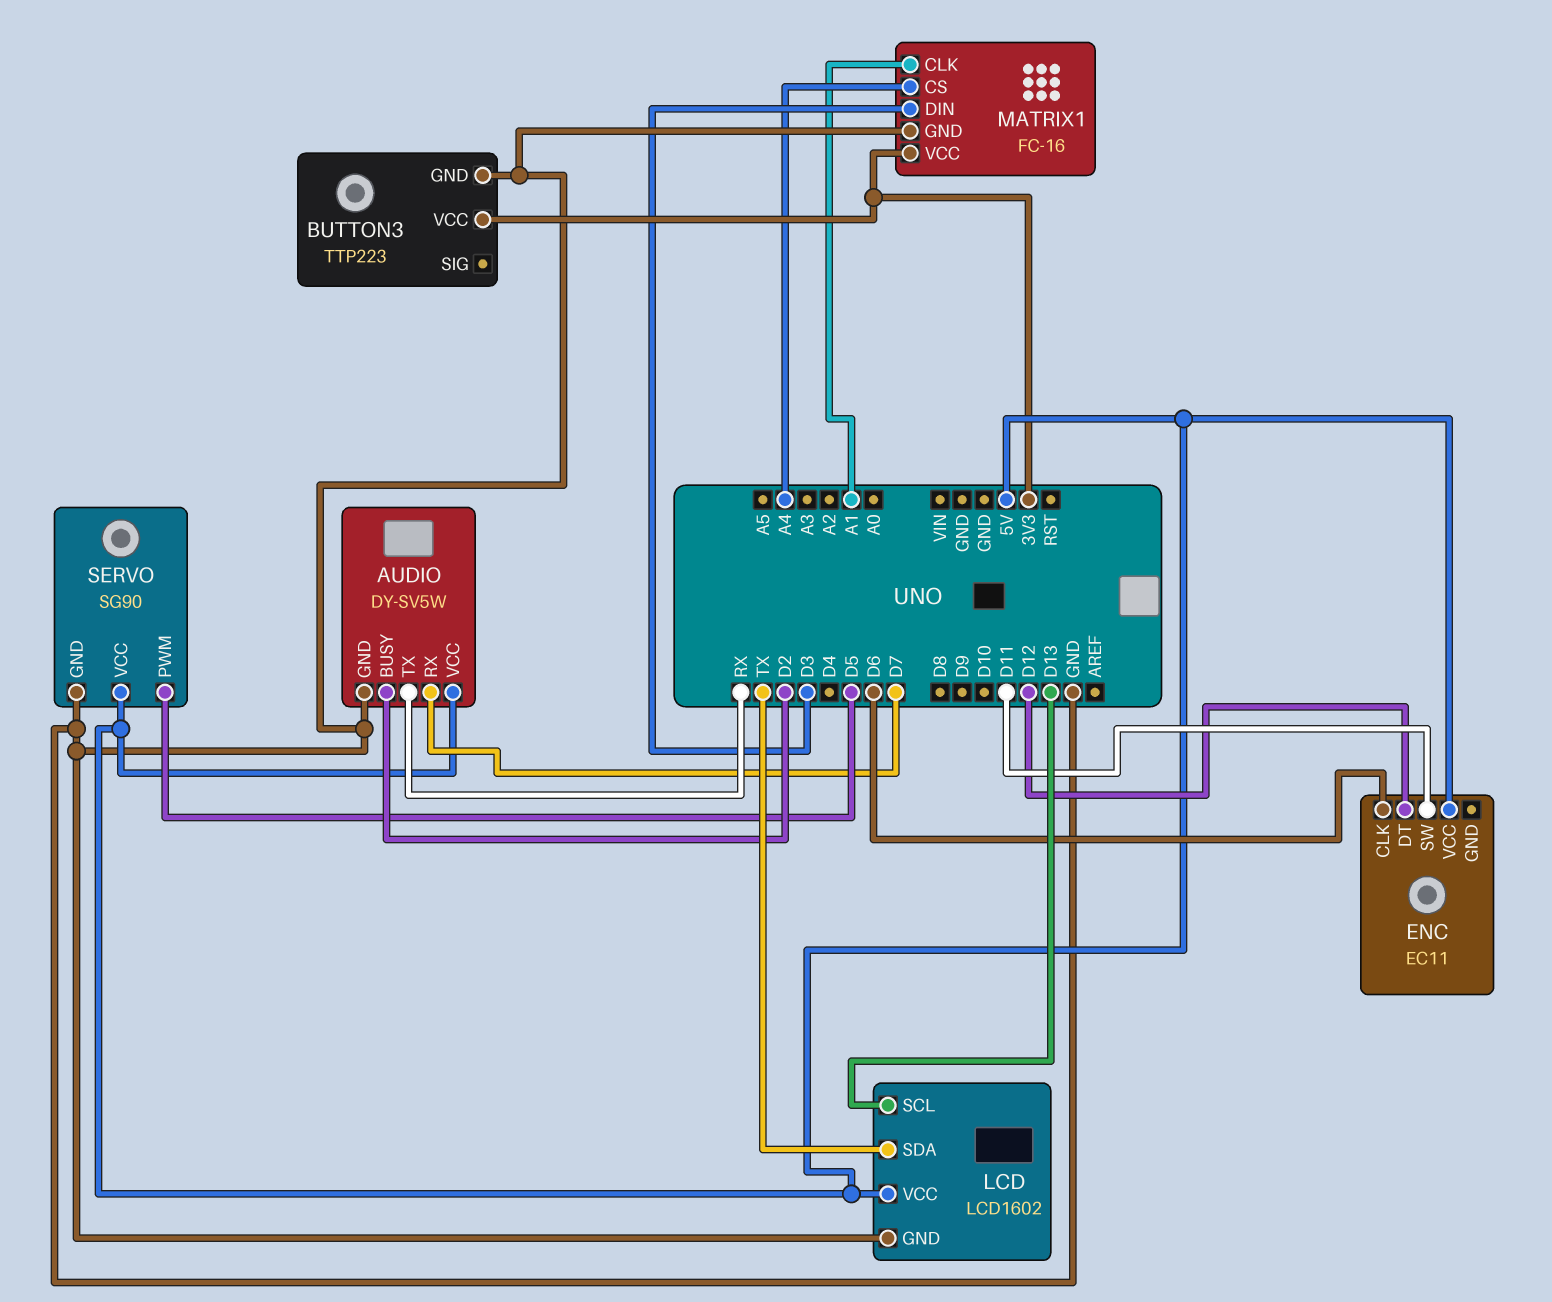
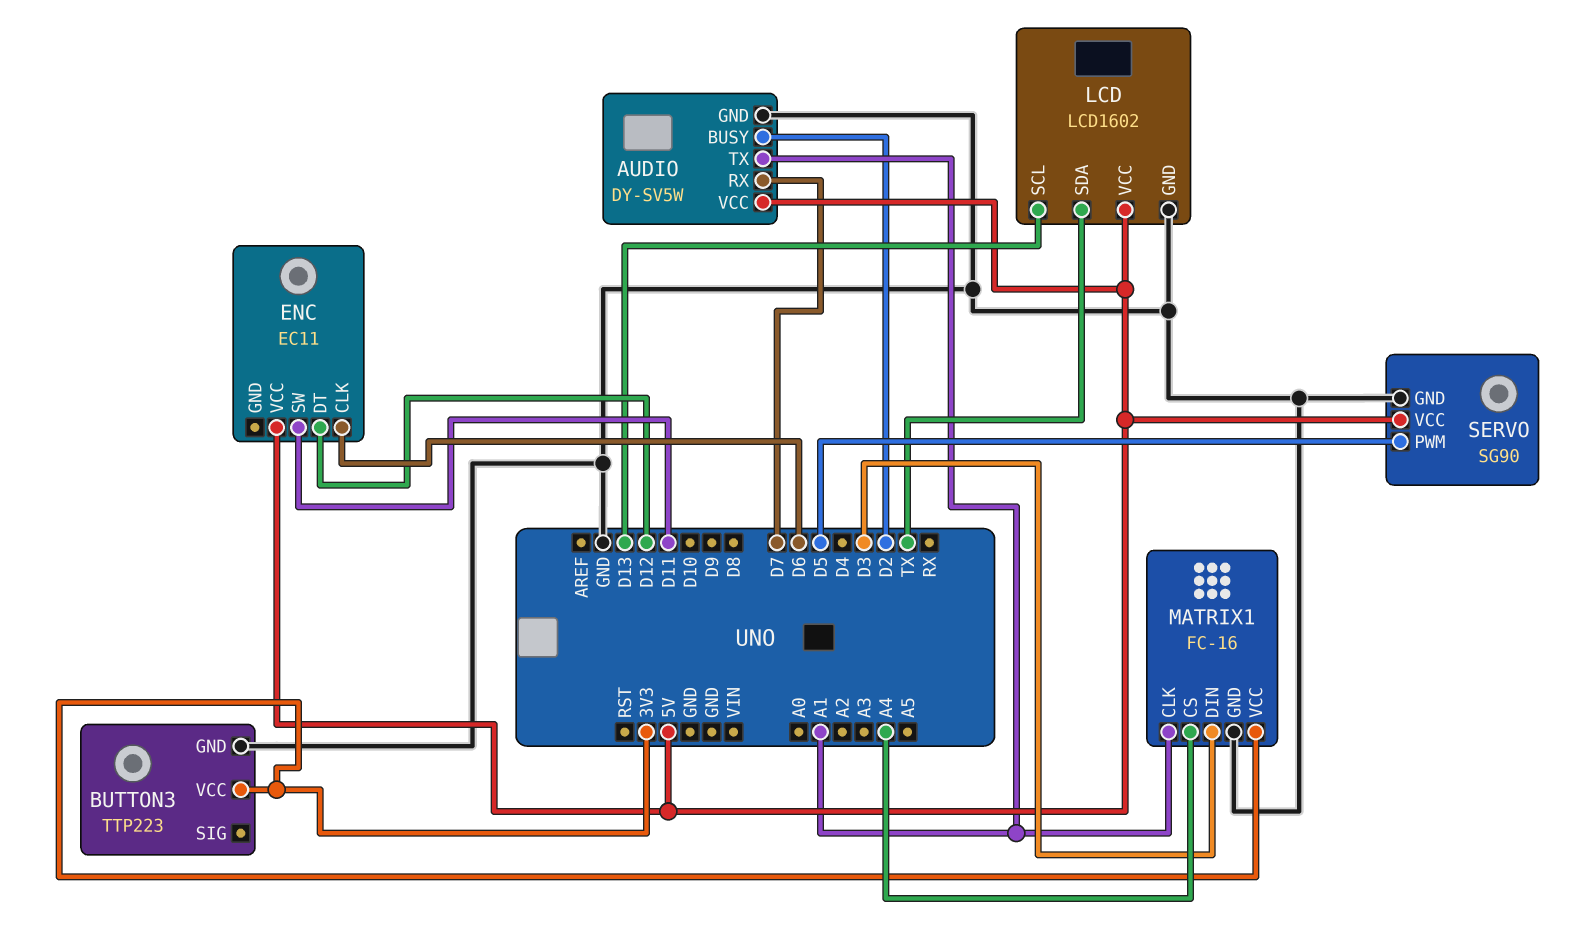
AUDIO pin TX: RX -> A1

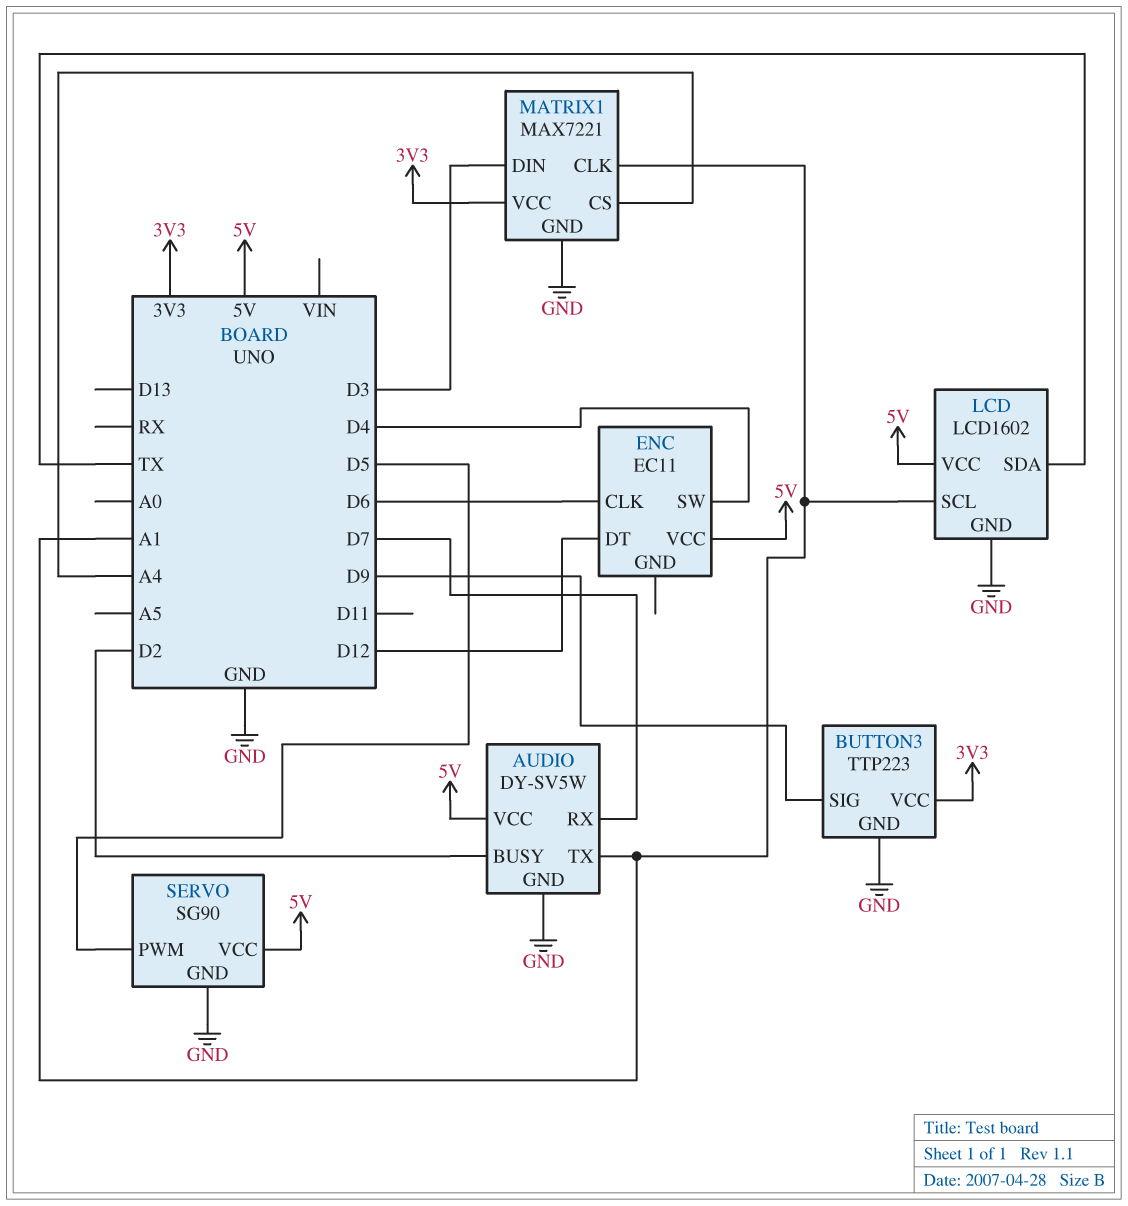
BUTTON3 pin SIG: none -> D9
ENC pin SW: D11 -> D4
LCD pin SCL: D13 -> A1
MATRIX1: FC-16 -> MAX7221

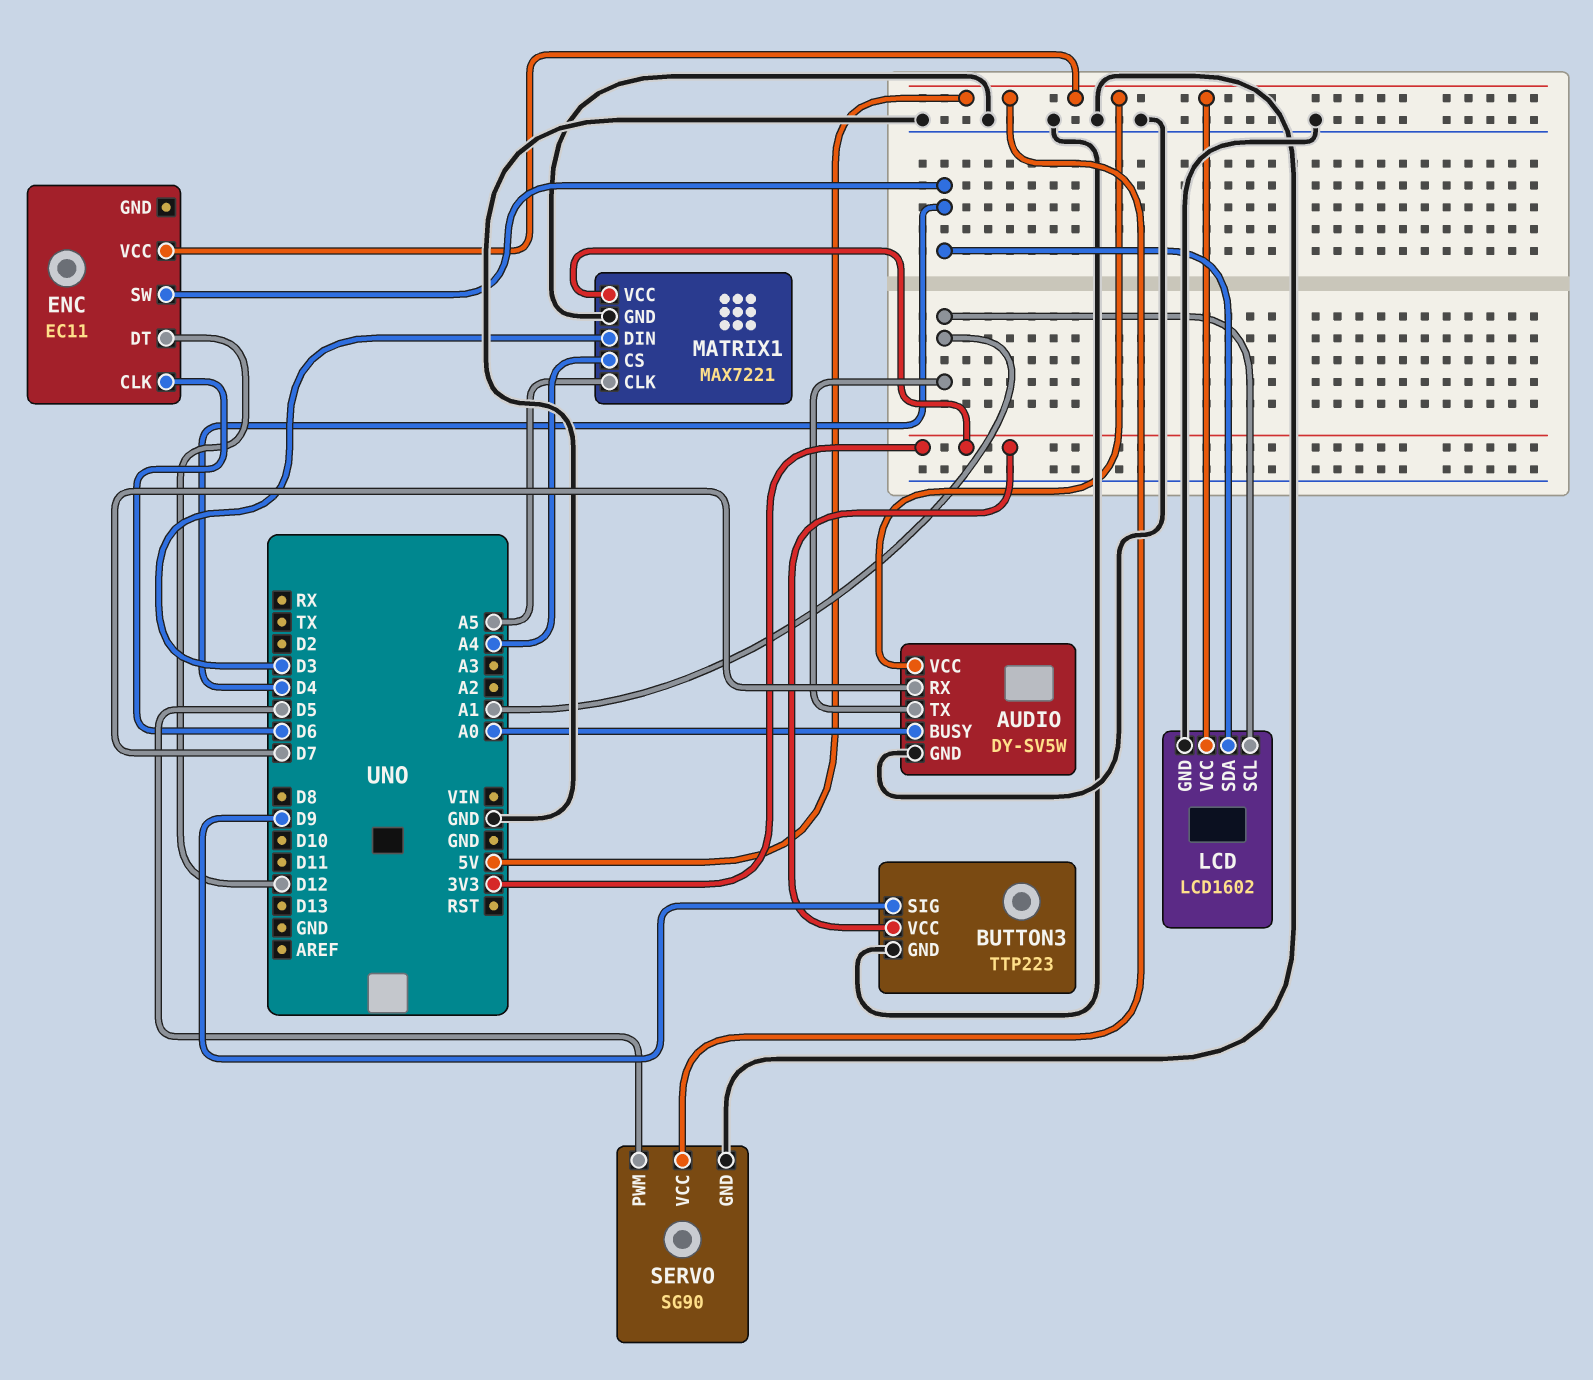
AUDIO pin BUSY: D2 -> A0
LCD pin SDA: TX -> D4
MATRIX1 pin CLK: A1 -> A5

